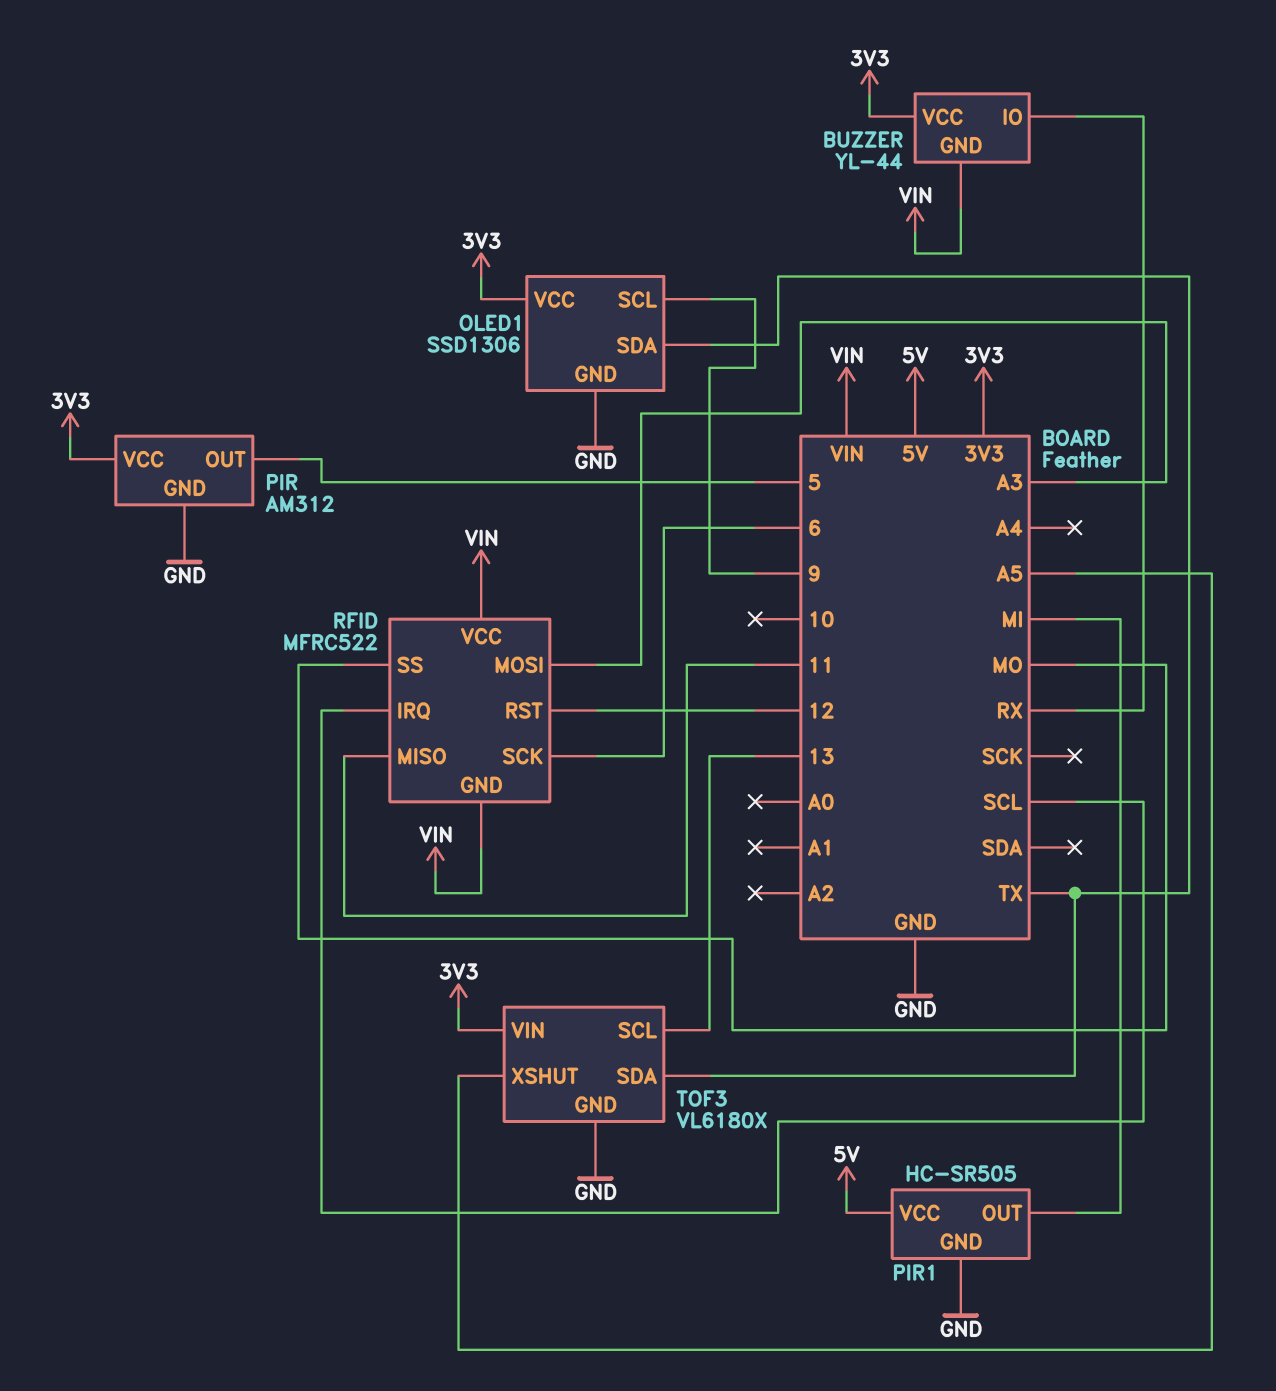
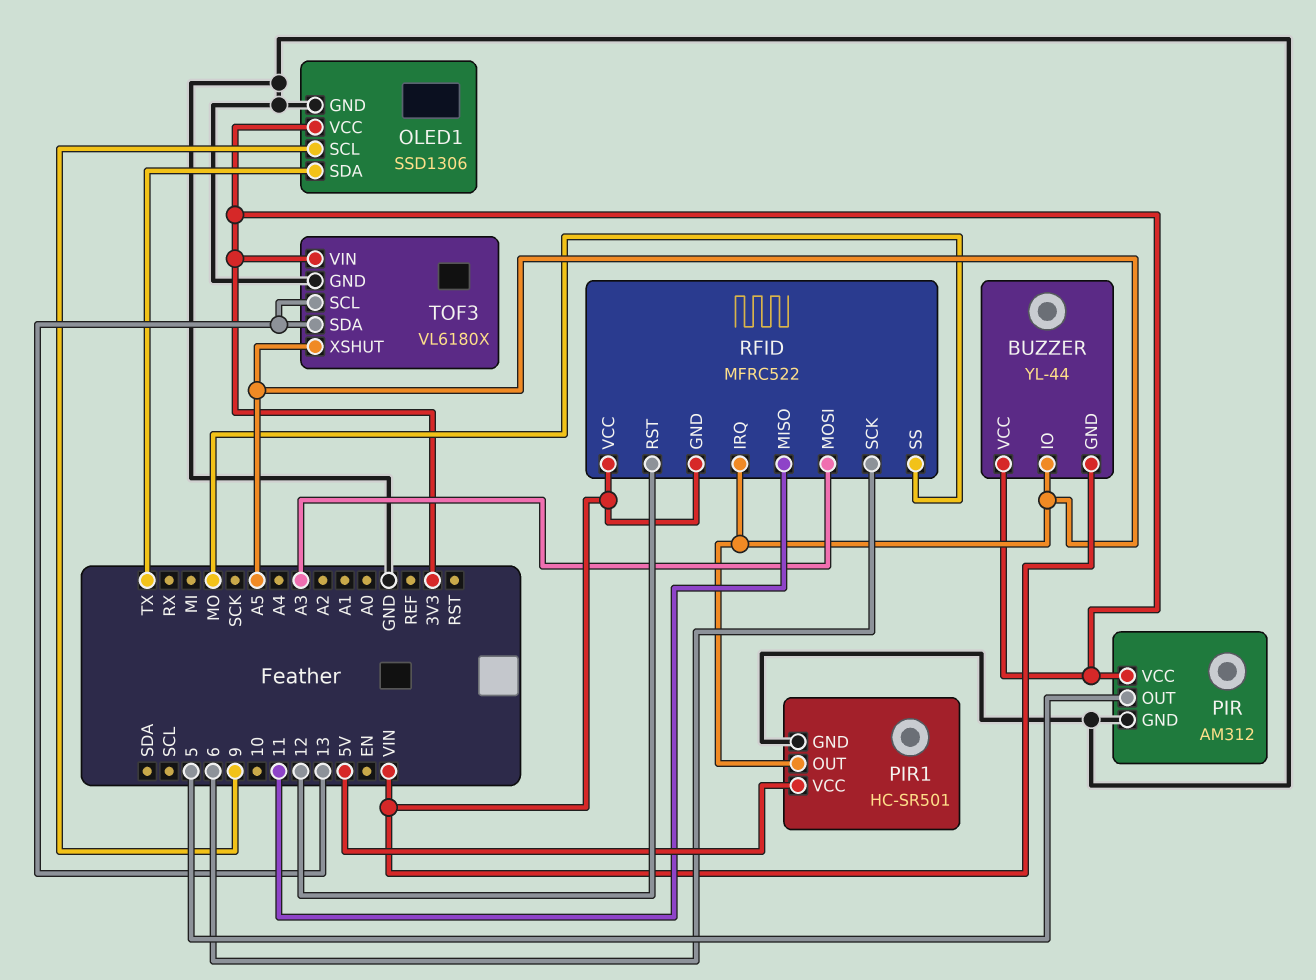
BUZZER pin IO: RX -> A5
PIR1: HC-SR505 -> HC-SR501
PIR1 pin OUT: MI -> A5
RFID pin IRQ: SCL -> A5
TOF3 pin SDA: TX -> 13

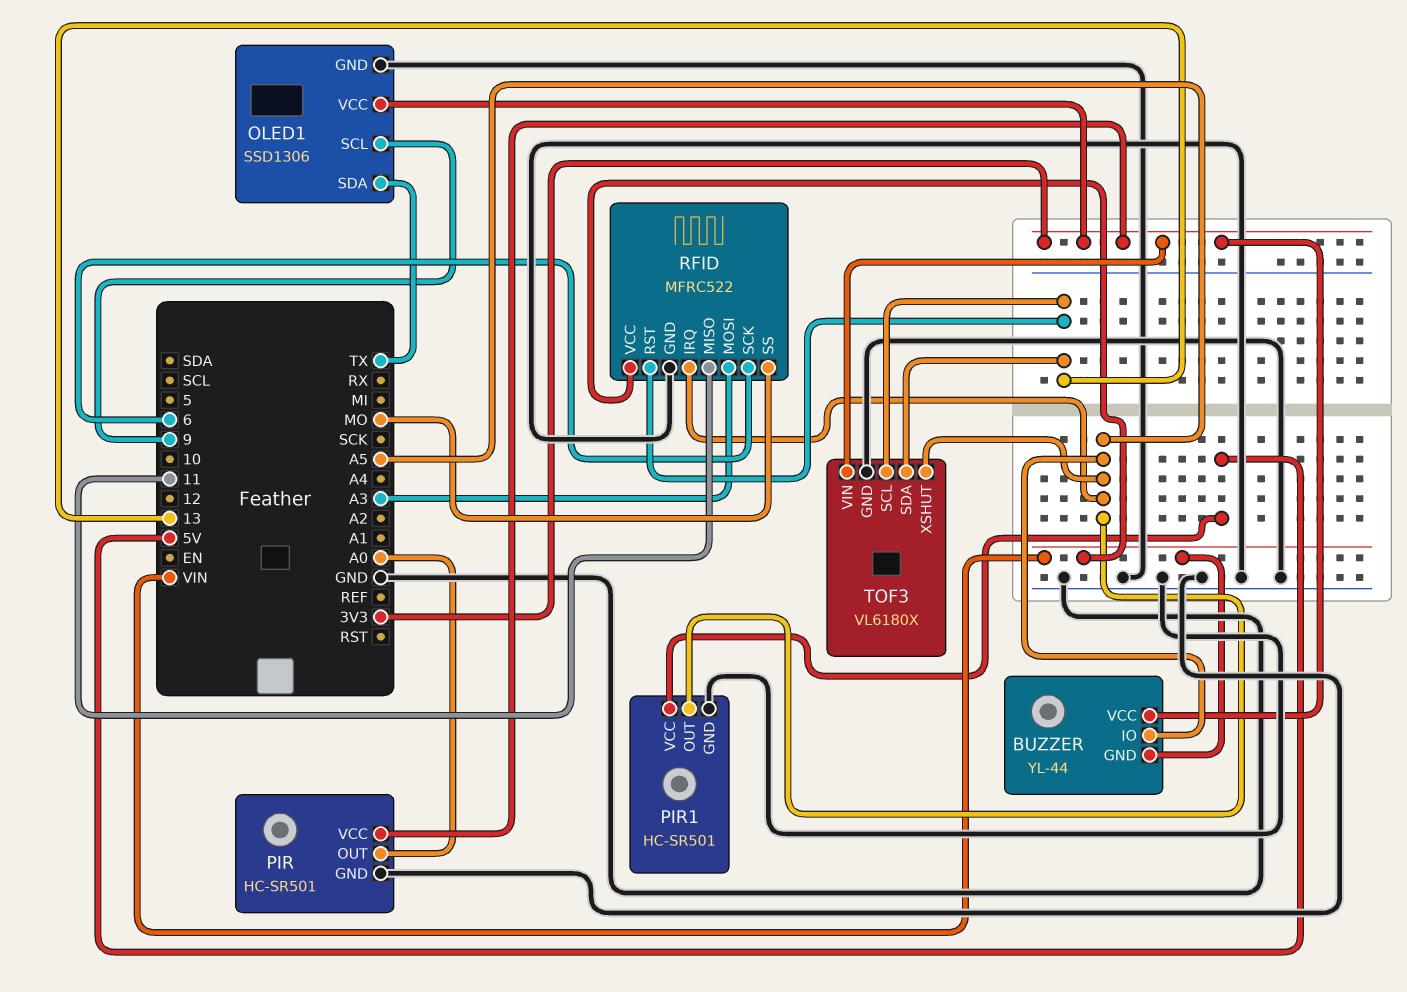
PIR: AM312 -> HC-SR501
PIR pin OUT: 5 -> A0
RFID pin GND: VIN -> GND
RFID pin RST: 12 -> 13

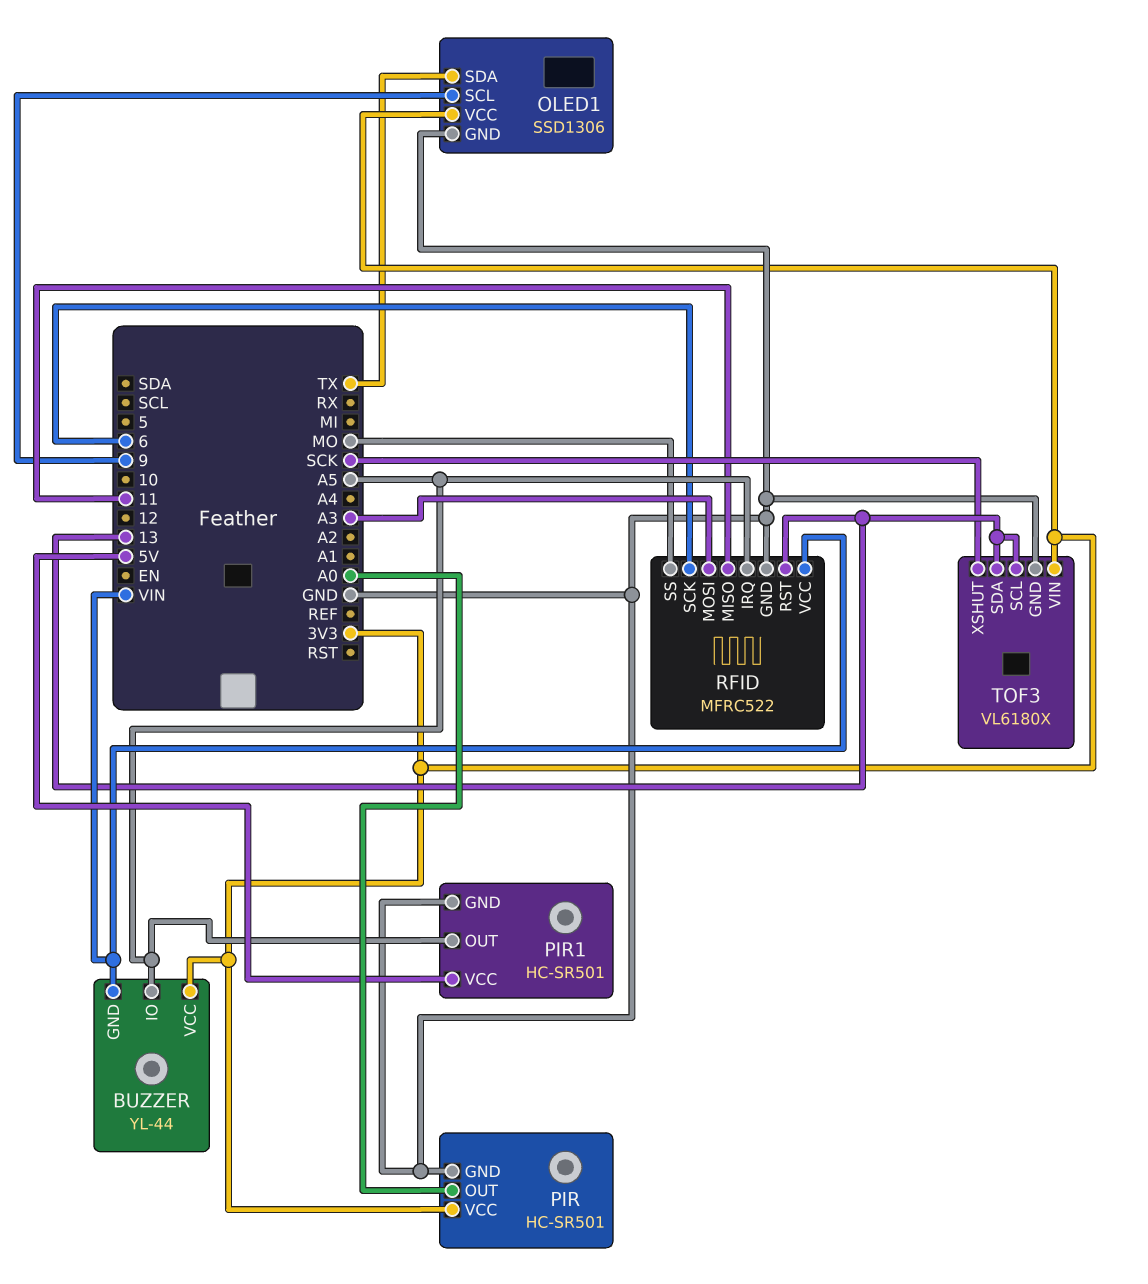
TOF3 pin XSHUT: A5 -> SCK

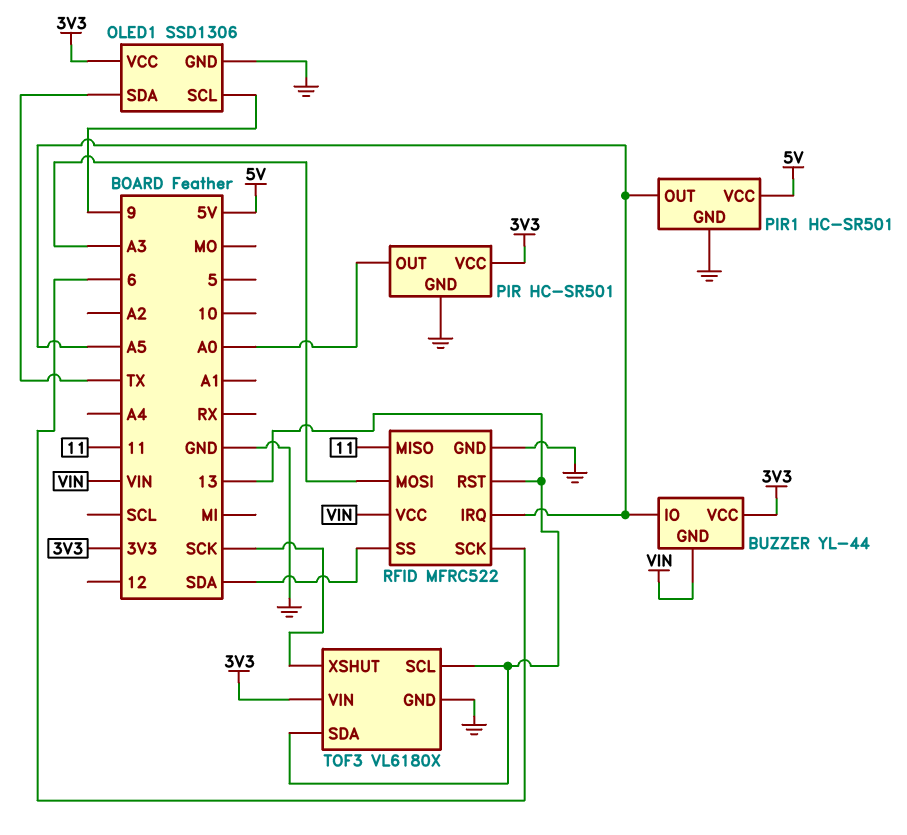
RFID pin SS: MO -> SDA

